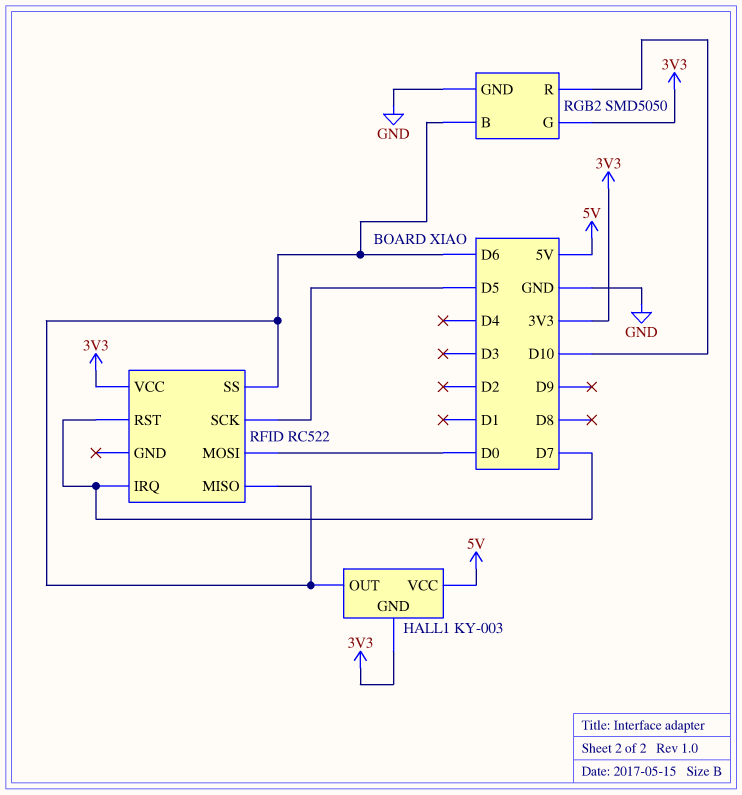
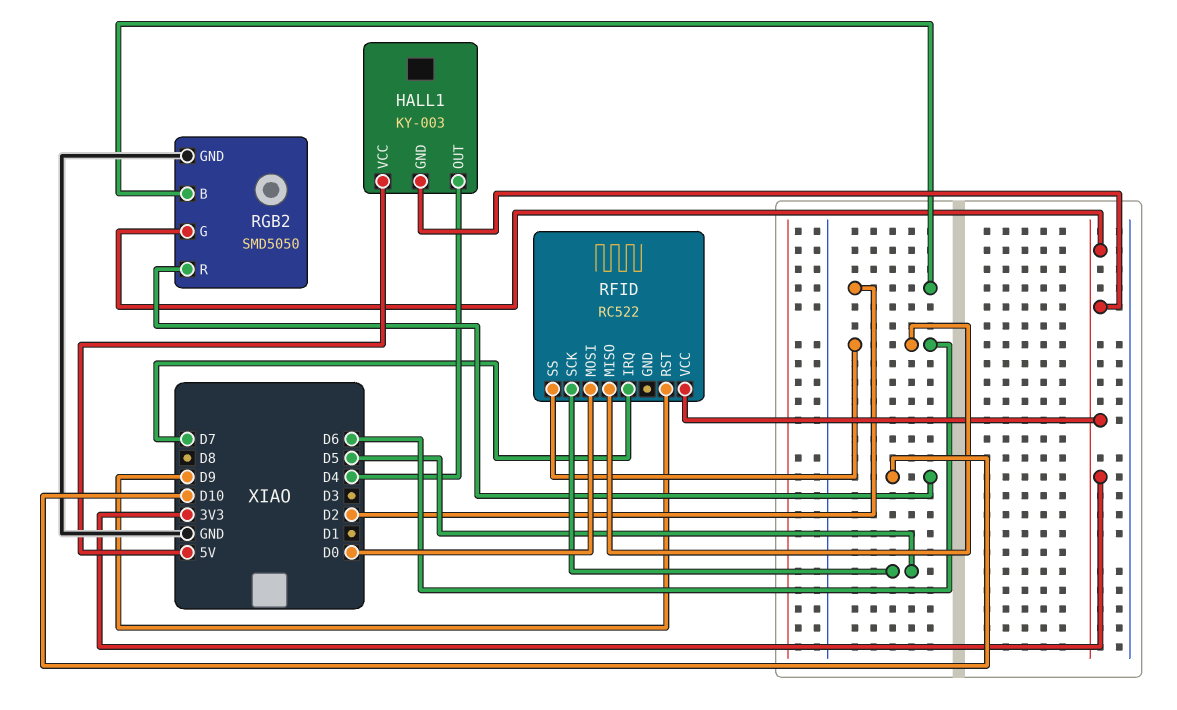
HALL1 pin OUT: D6 -> D4
RFID pin RST: D7 -> D9
RGB2 pin B: D6 -> D2

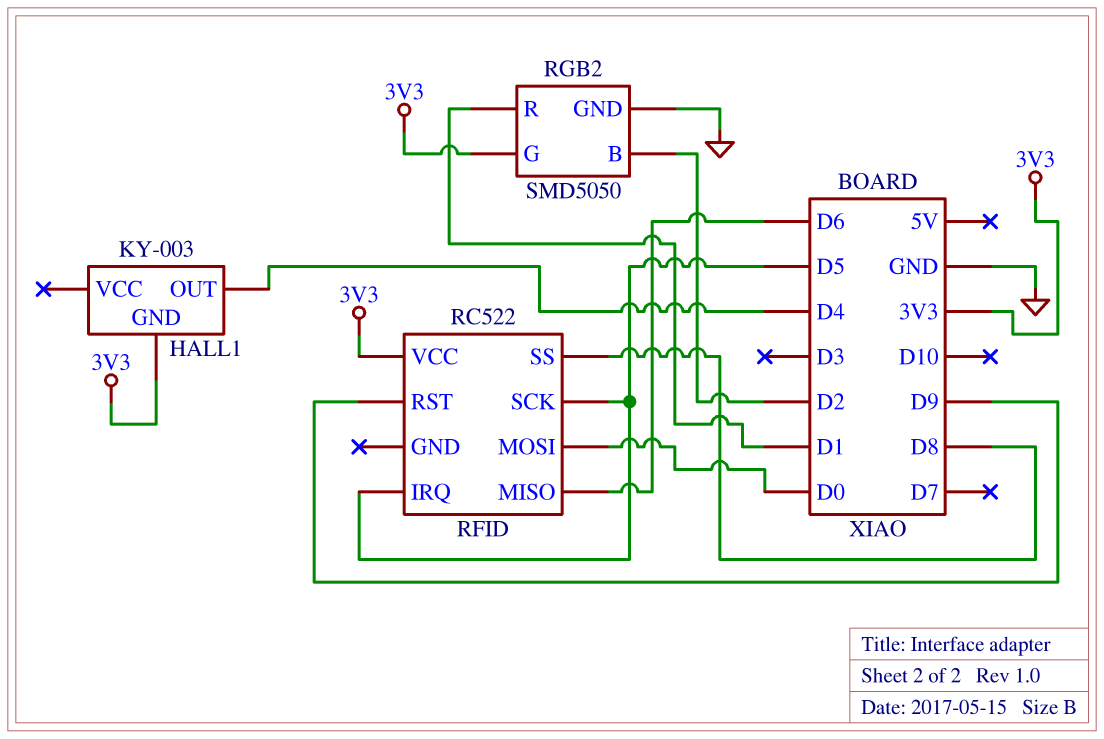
HALL1 pin VCC: 5V -> none
RFID pin IRQ: D7 -> D5
RFID pin SS: D6 -> D8
RGB2 pin R: D10 -> D1

